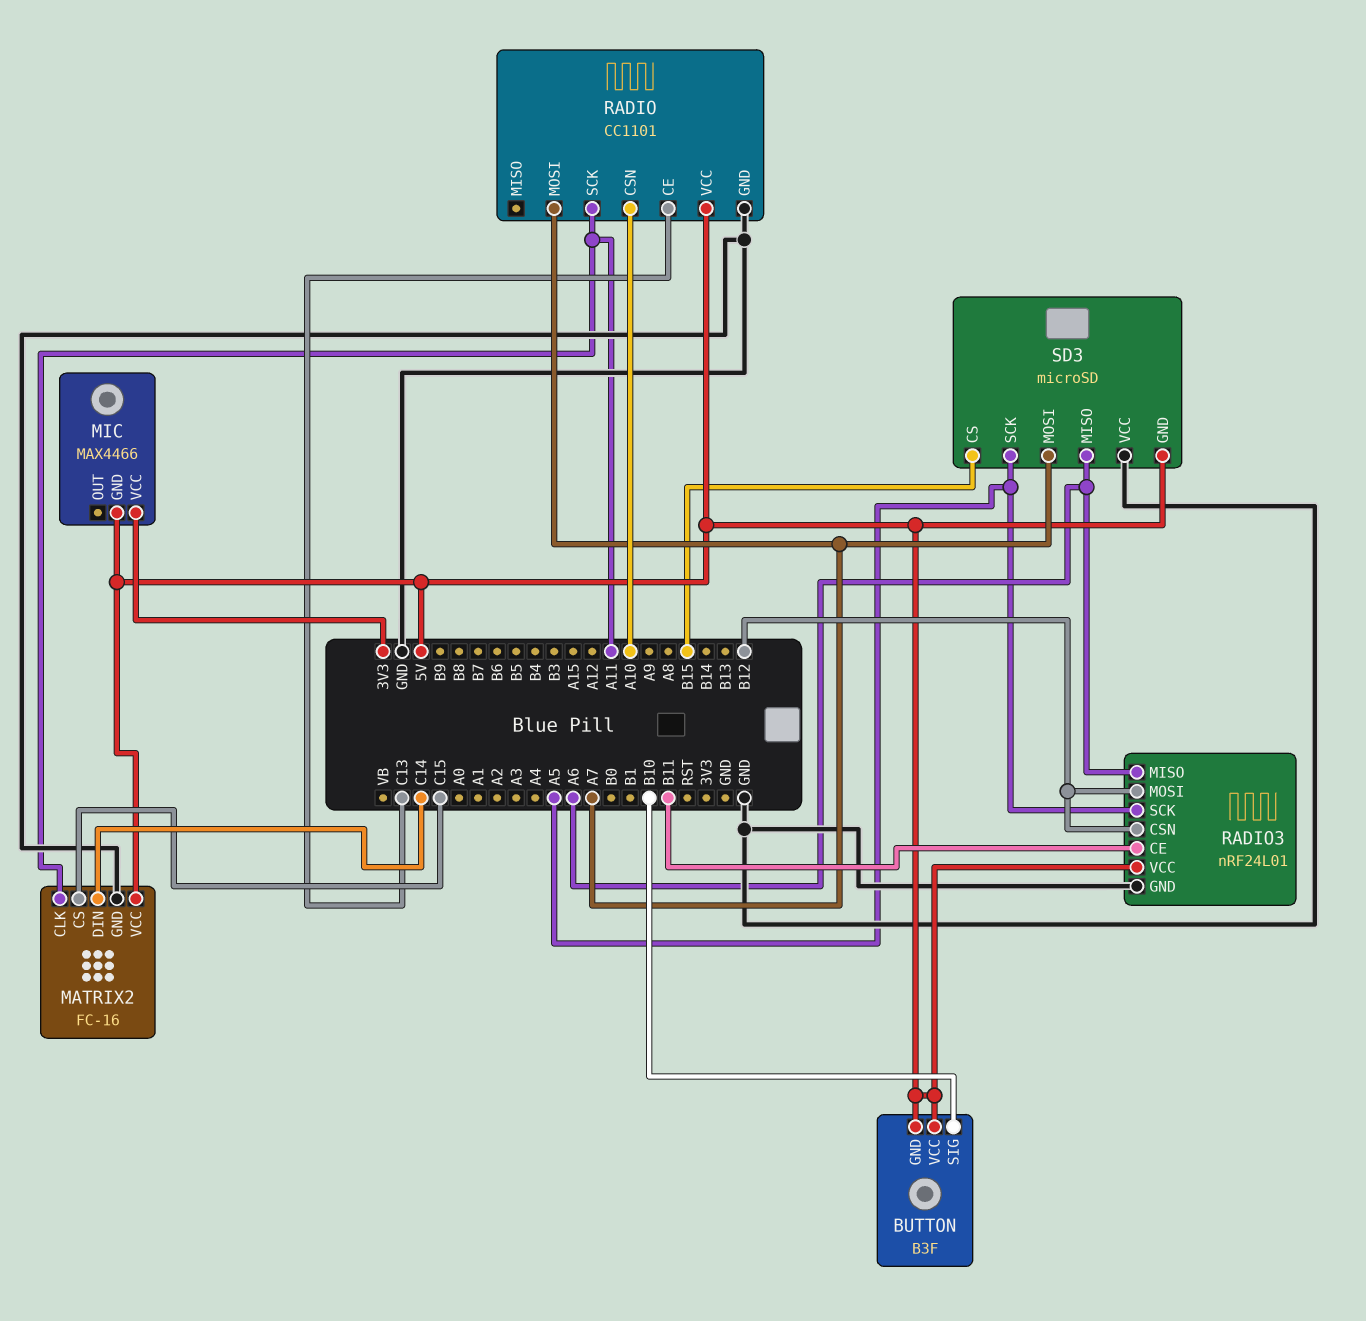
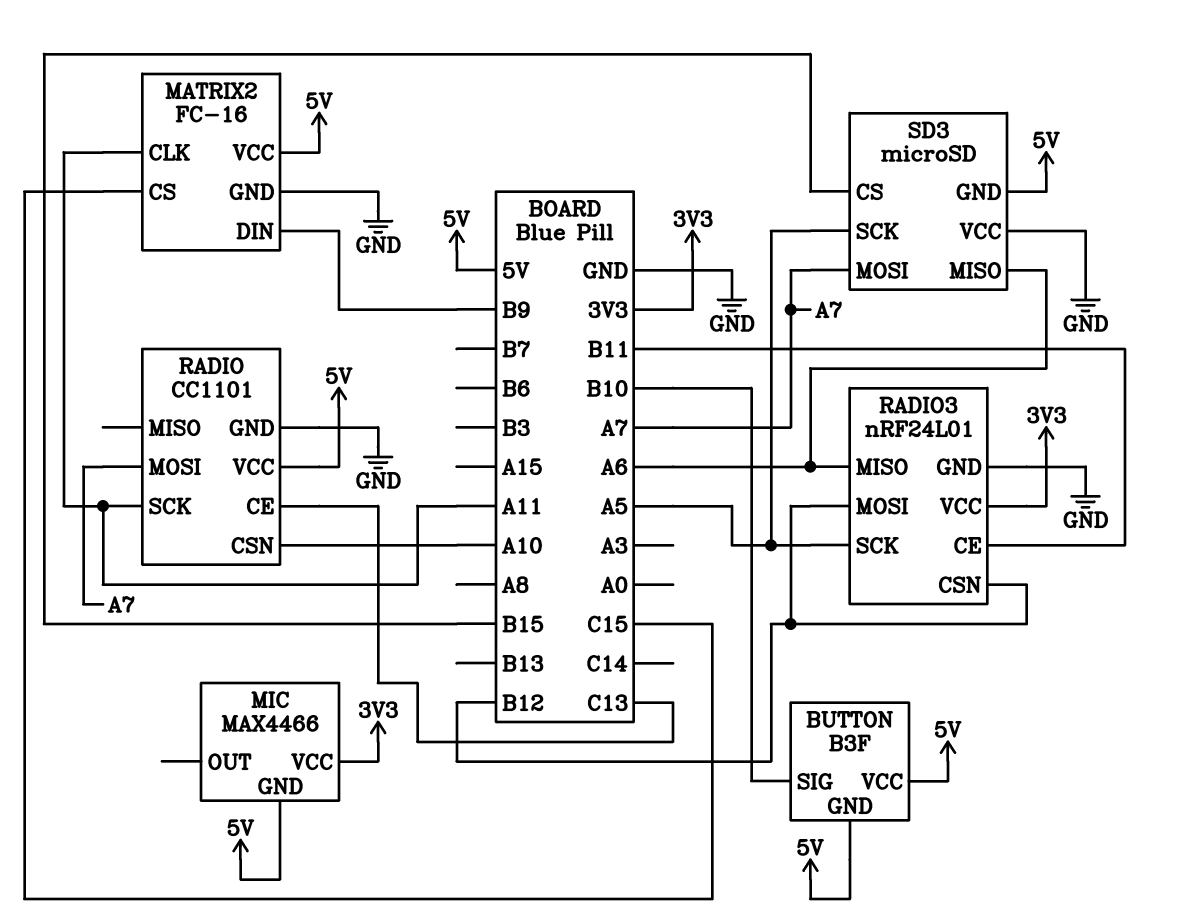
MATRIX2 pin DIN: C14 -> B9
RADIO3 pin VCC: 5V -> 3V3

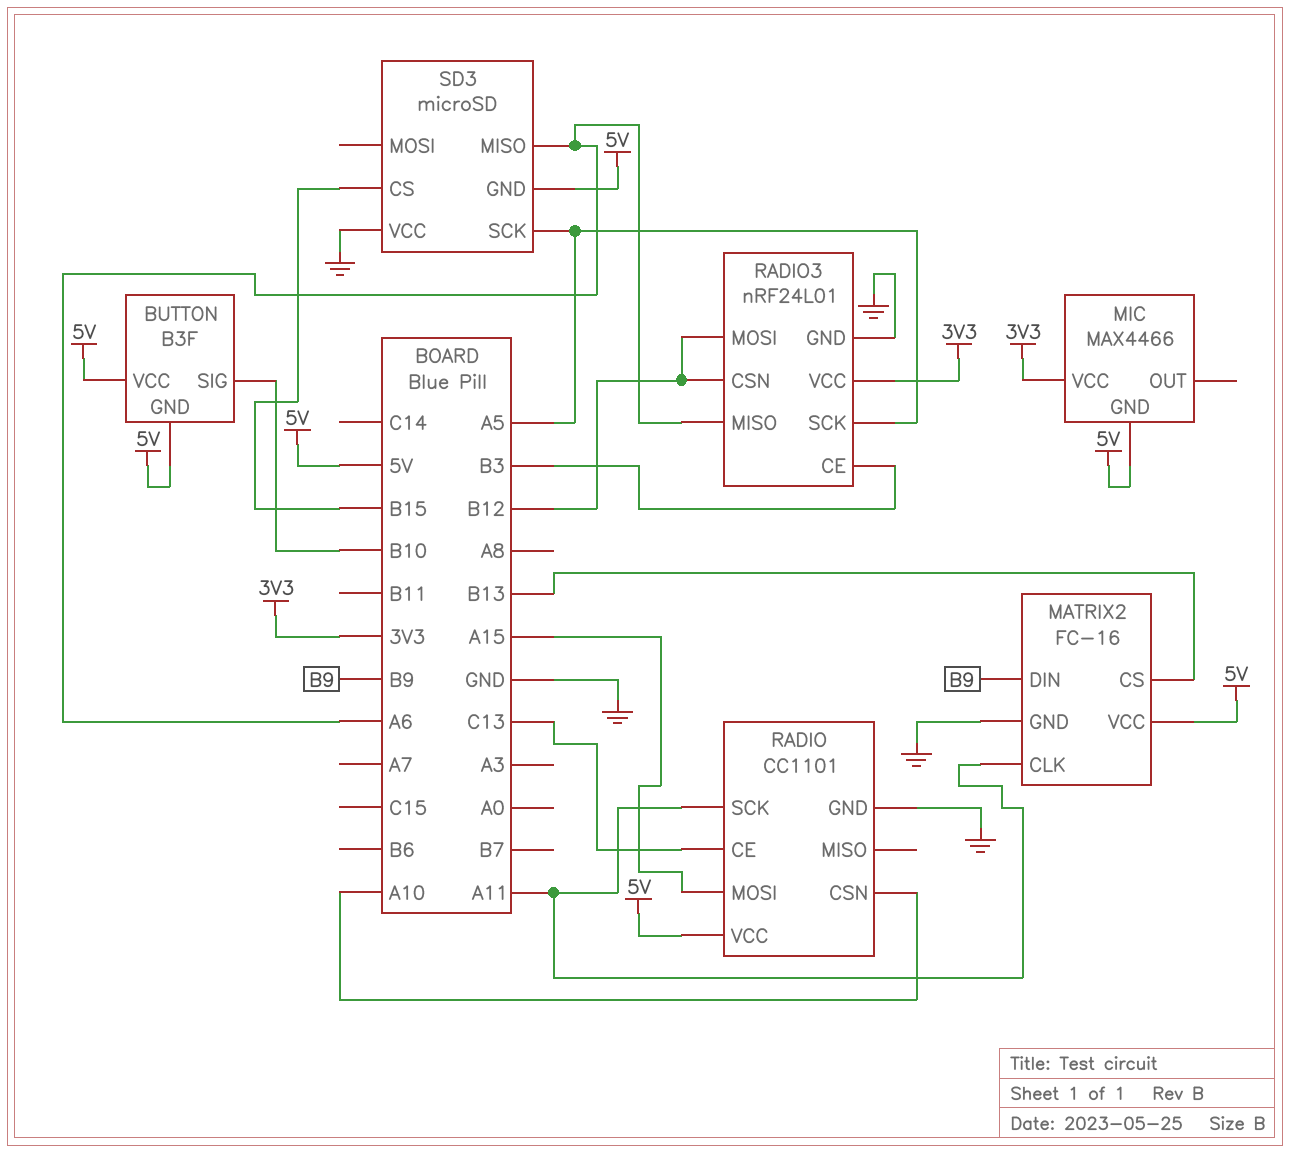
MATRIX2 pin CS: C15 -> B13
RADIO pin MOSI: A7 -> A15
RADIO3 pin CE: B11 -> B3
SD3 pin MOSI: A7 -> none

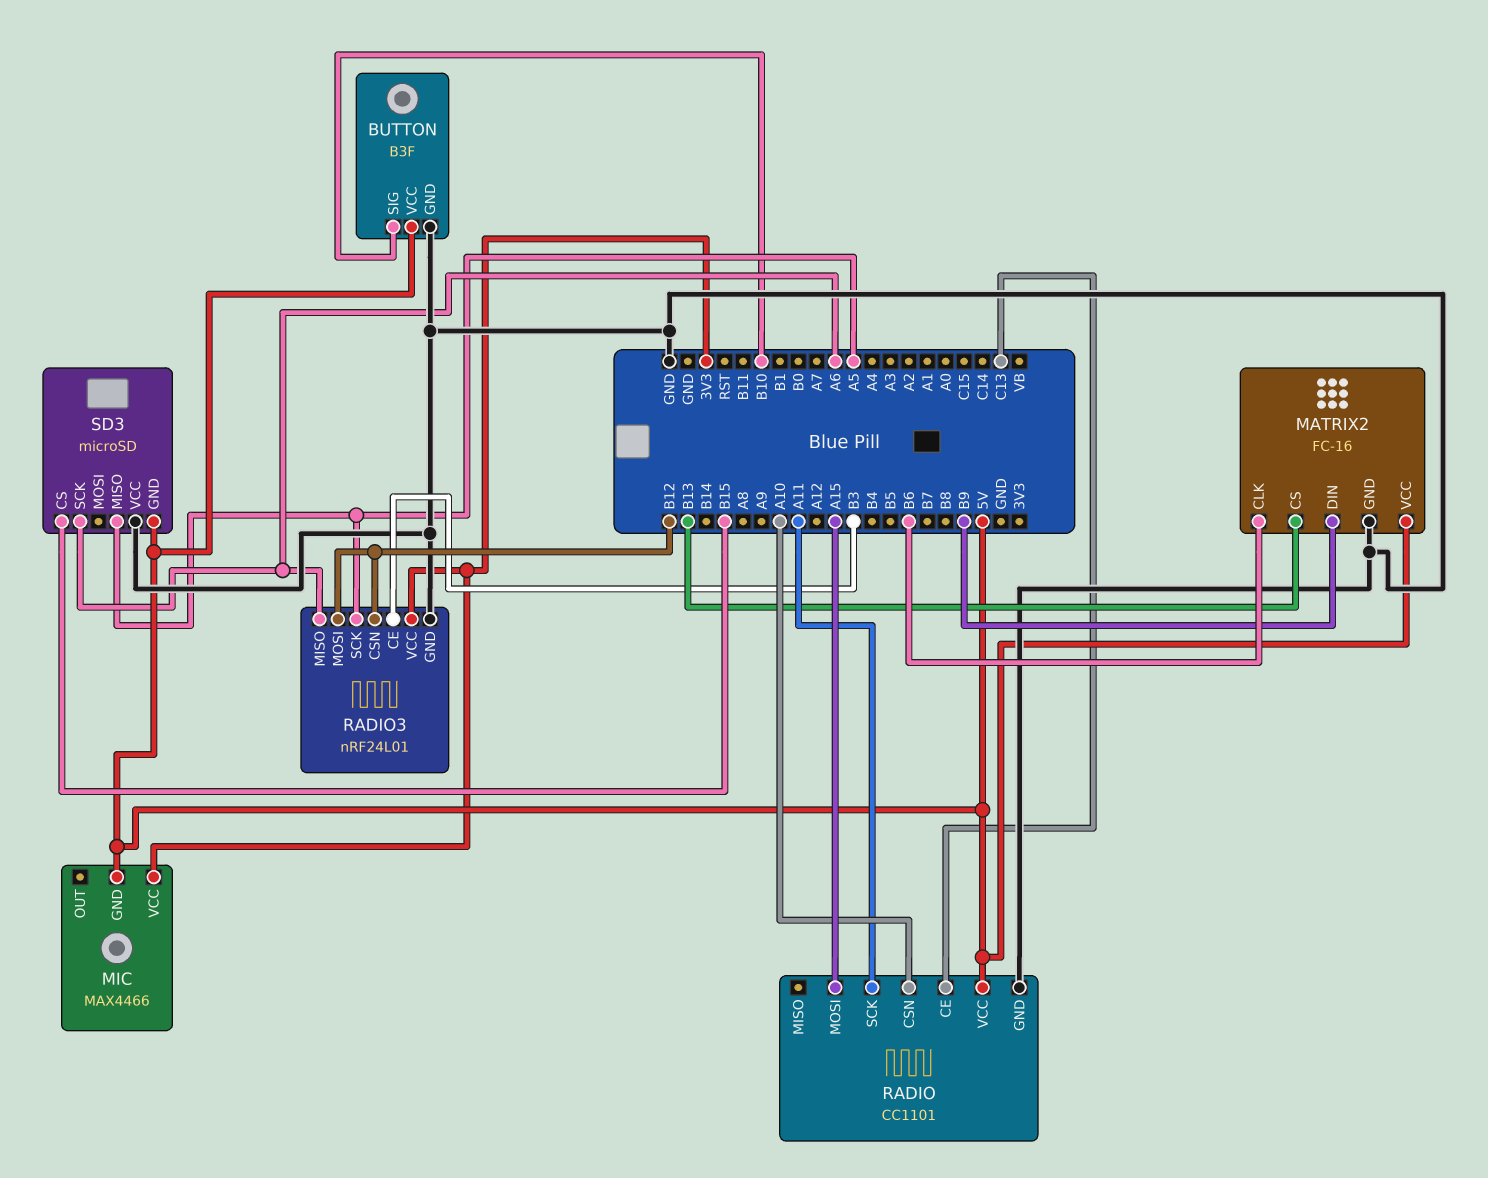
BUTTON pin GND: 5V -> GND
MATRIX2 pin CLK: A11 -> B6
SD3 pin MISO: A6 -> A5
SD3 pin SCK: A5 -> A6

